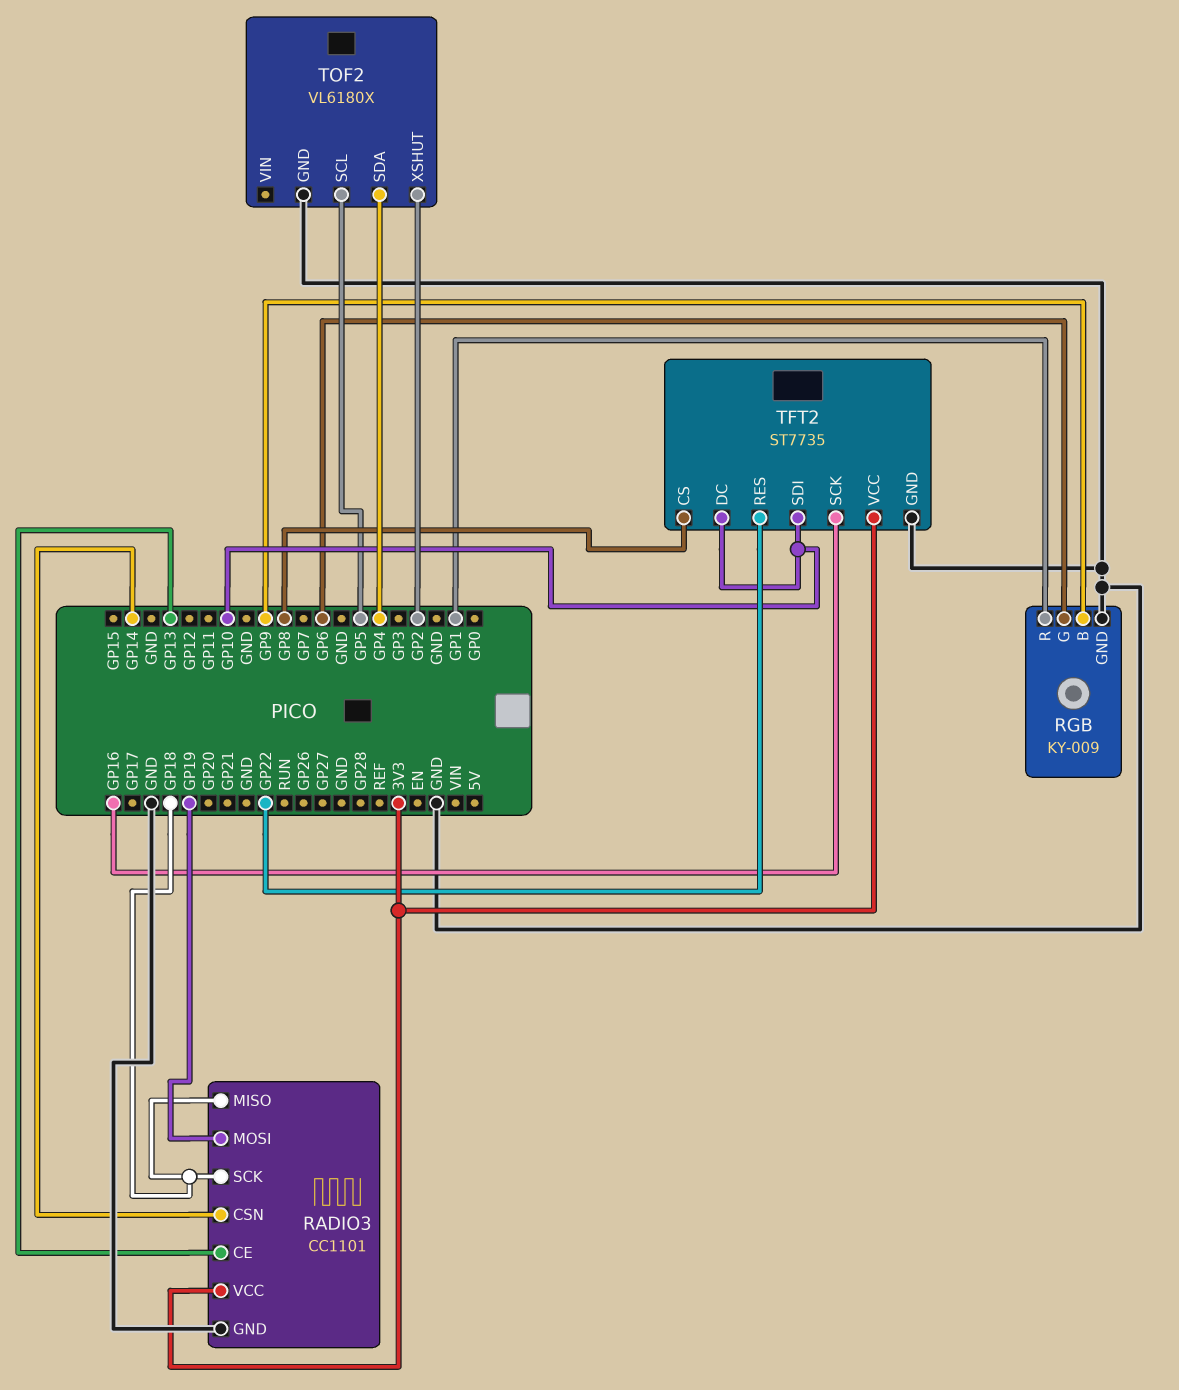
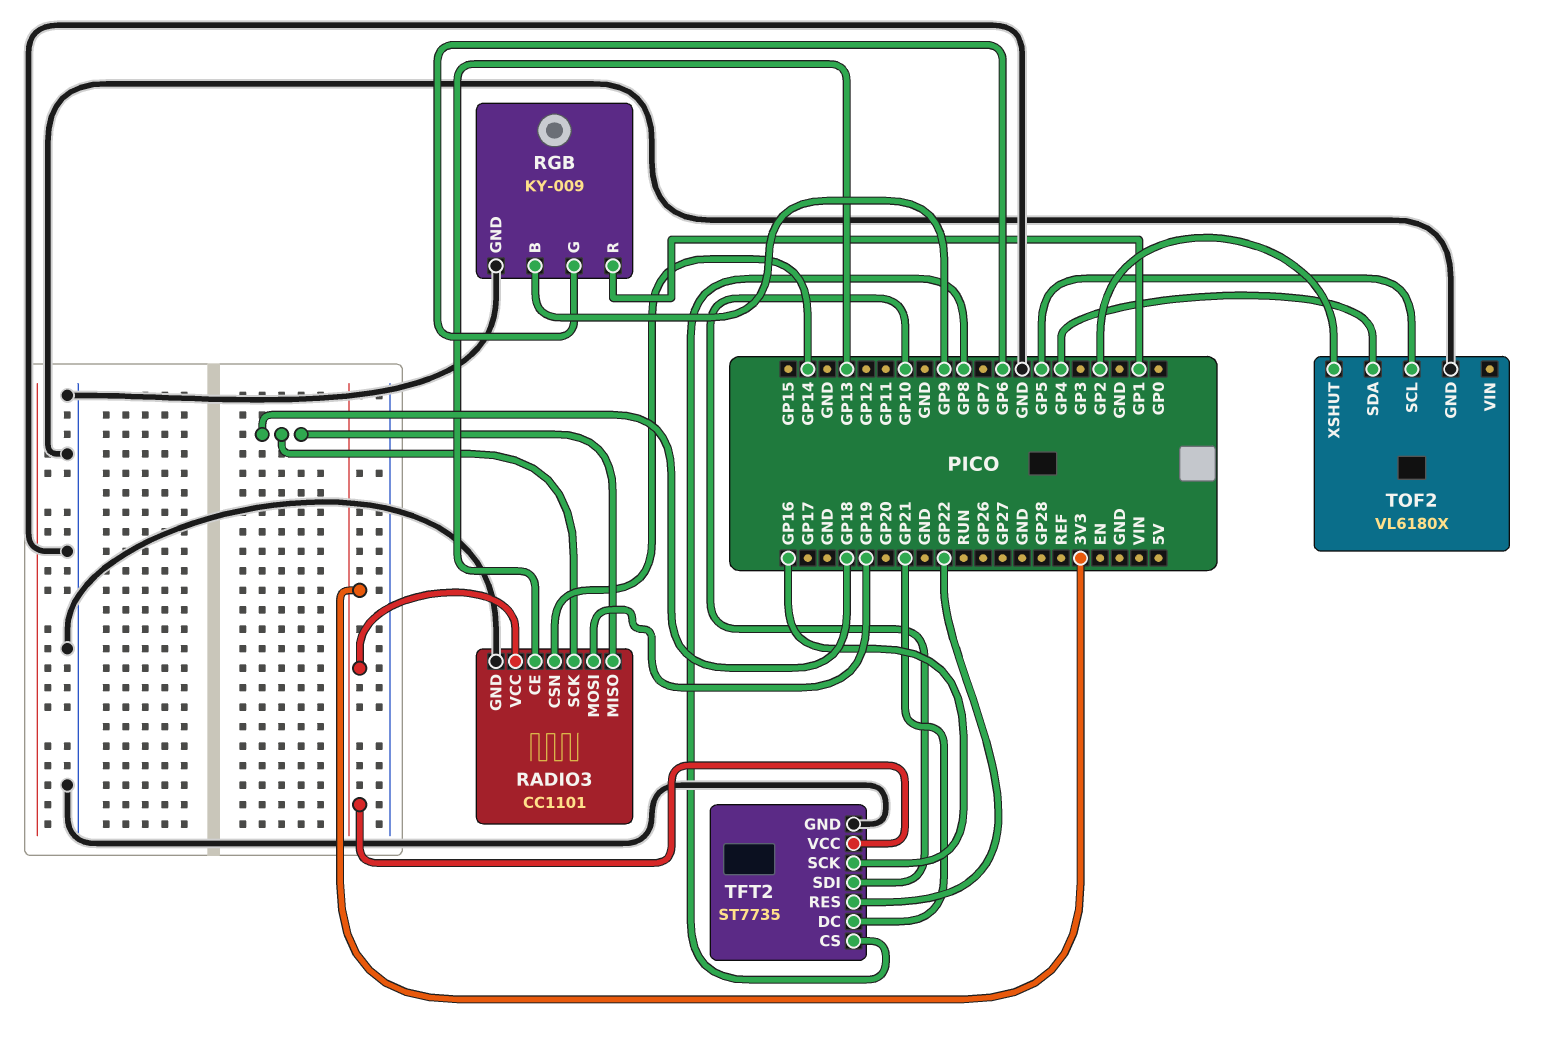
TFT2 pin DC: GP10 -> GP21

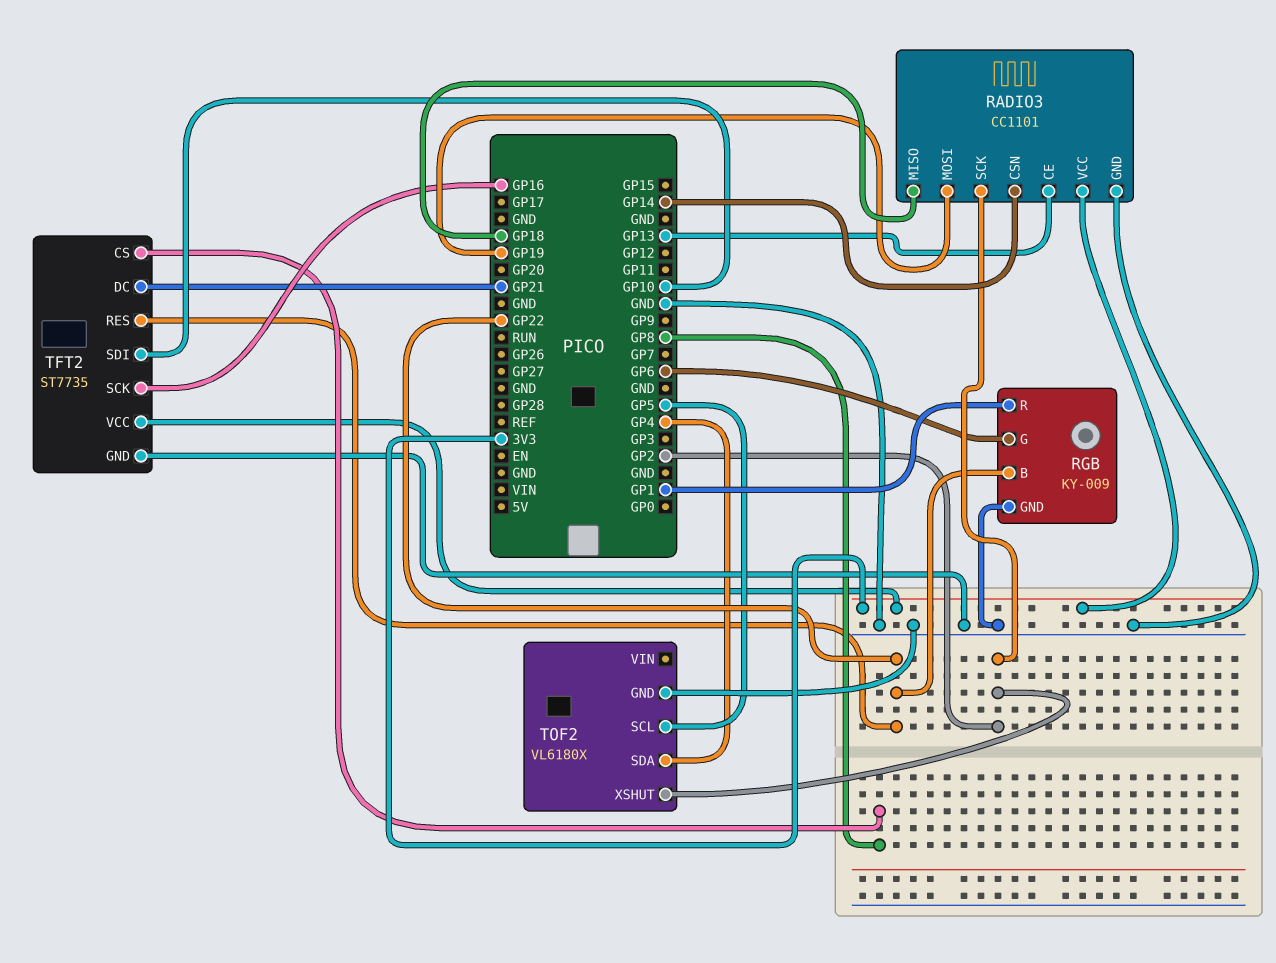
RADIO3 pin SCK: GP18 -> GP2
RGB pin B: GP9 -> GP22

